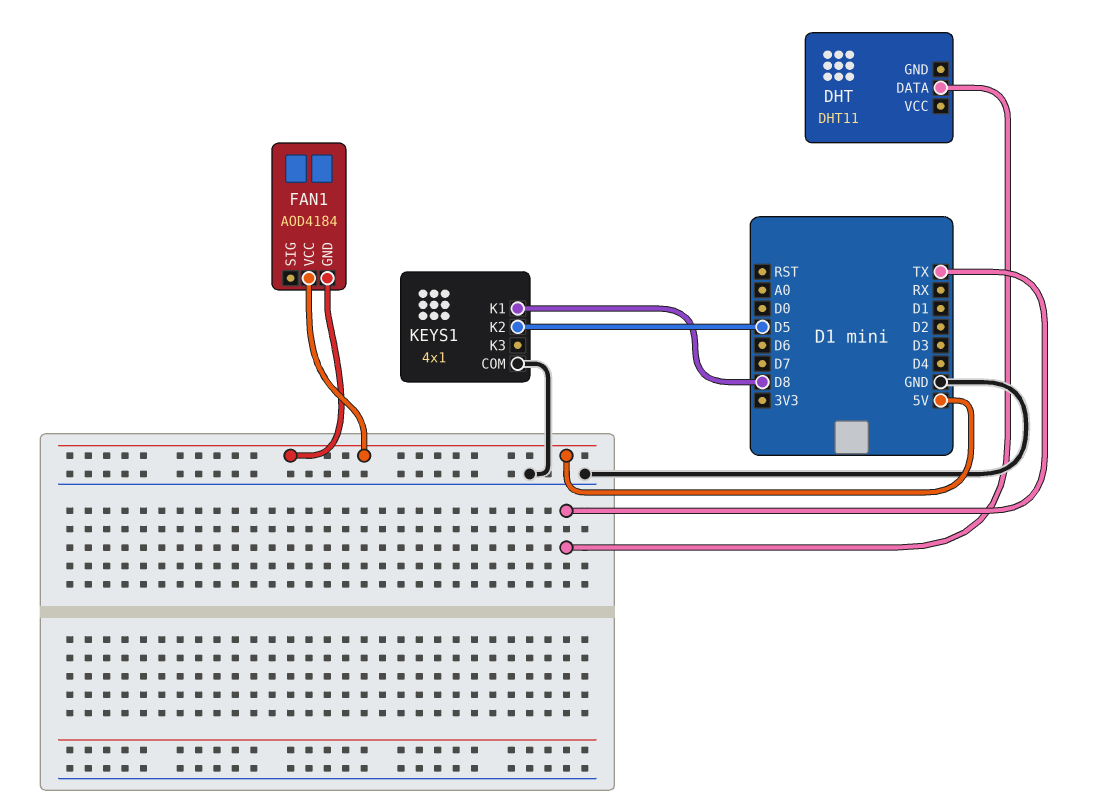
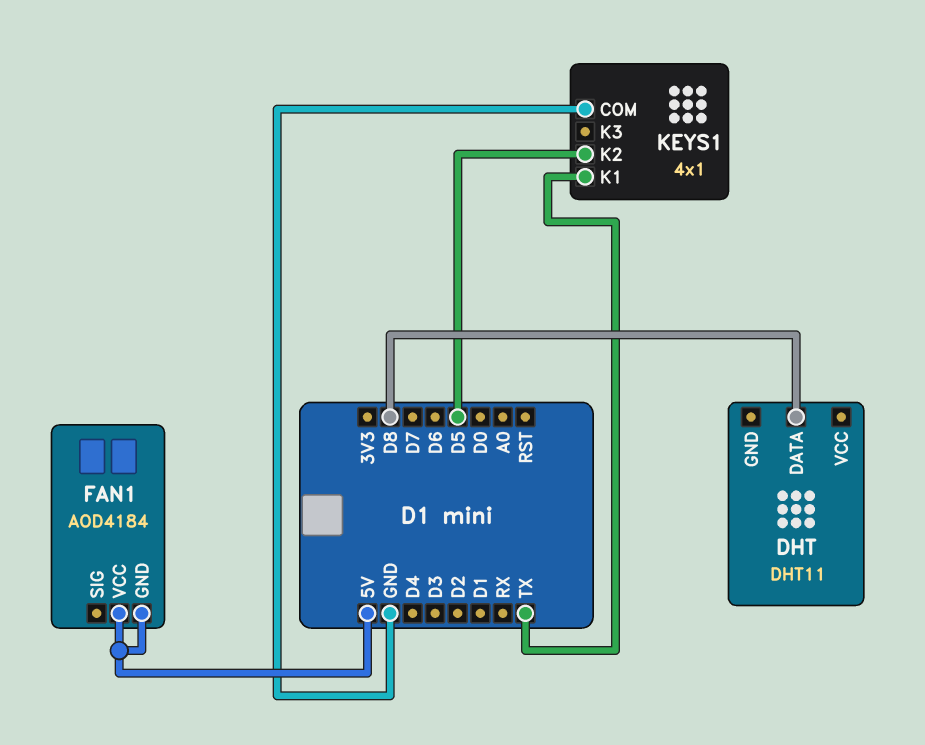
DHT pin DATA: TX -> D8
KEYS1 pin K1: D8 -> TX

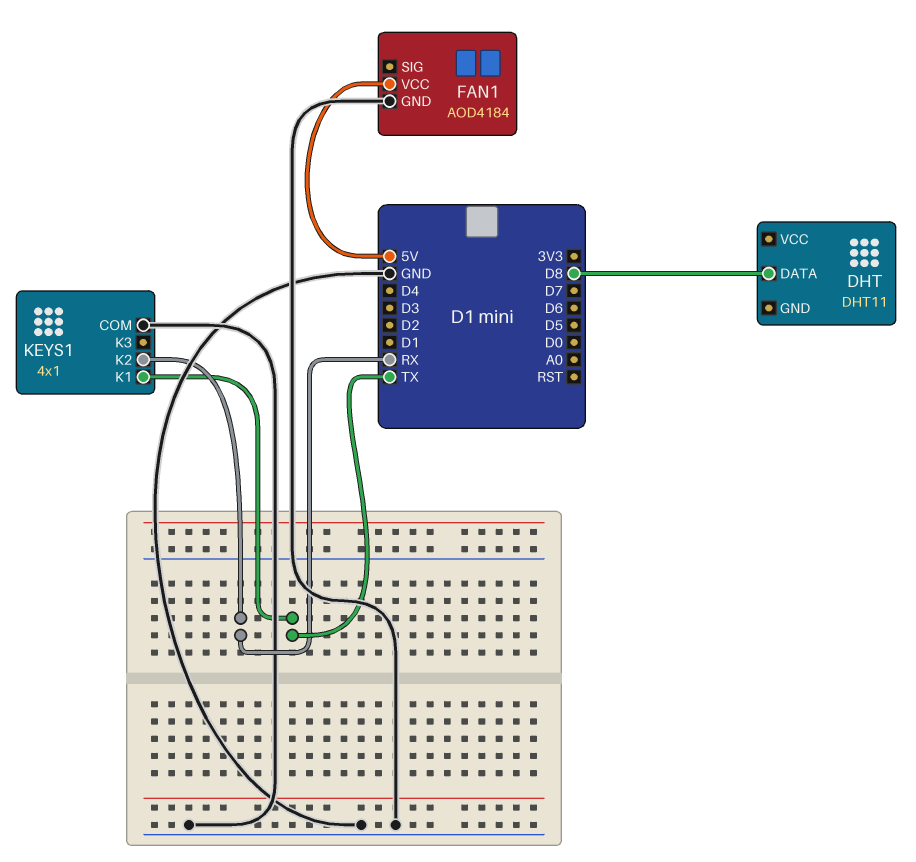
FAN1 pin GND: 5V -> GND
KEYS1 pin K2: D5 -> RX

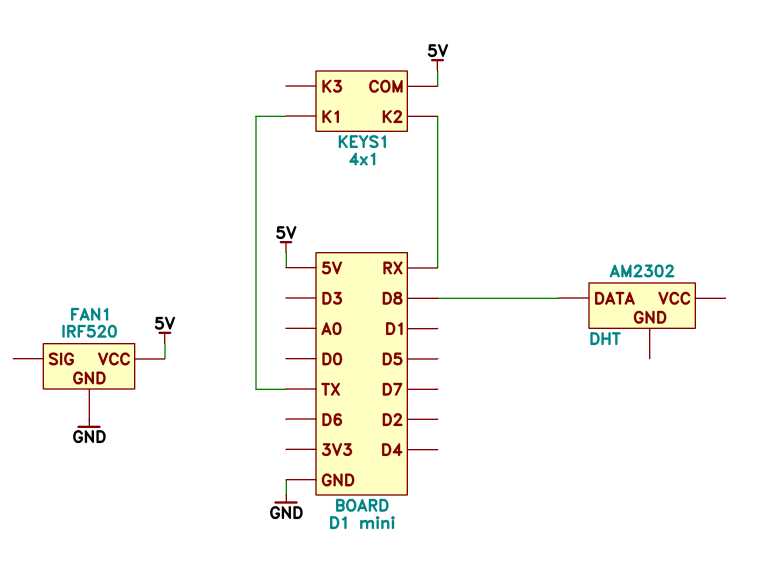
DHT: DHT11 -> AM2302
FAN1: AOD4184 -> IRF520
KEYS1 pin COM: GND -> 5V

